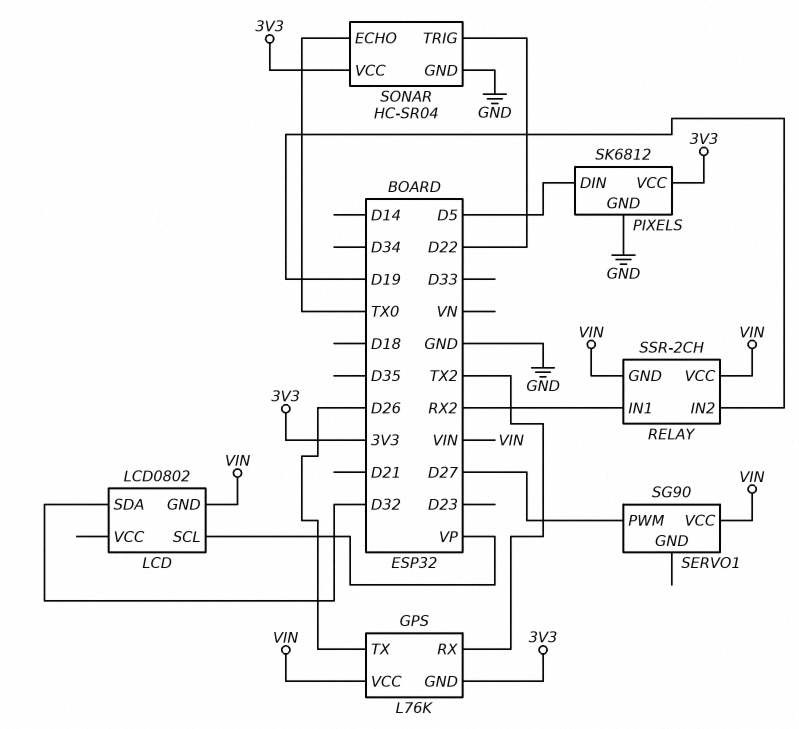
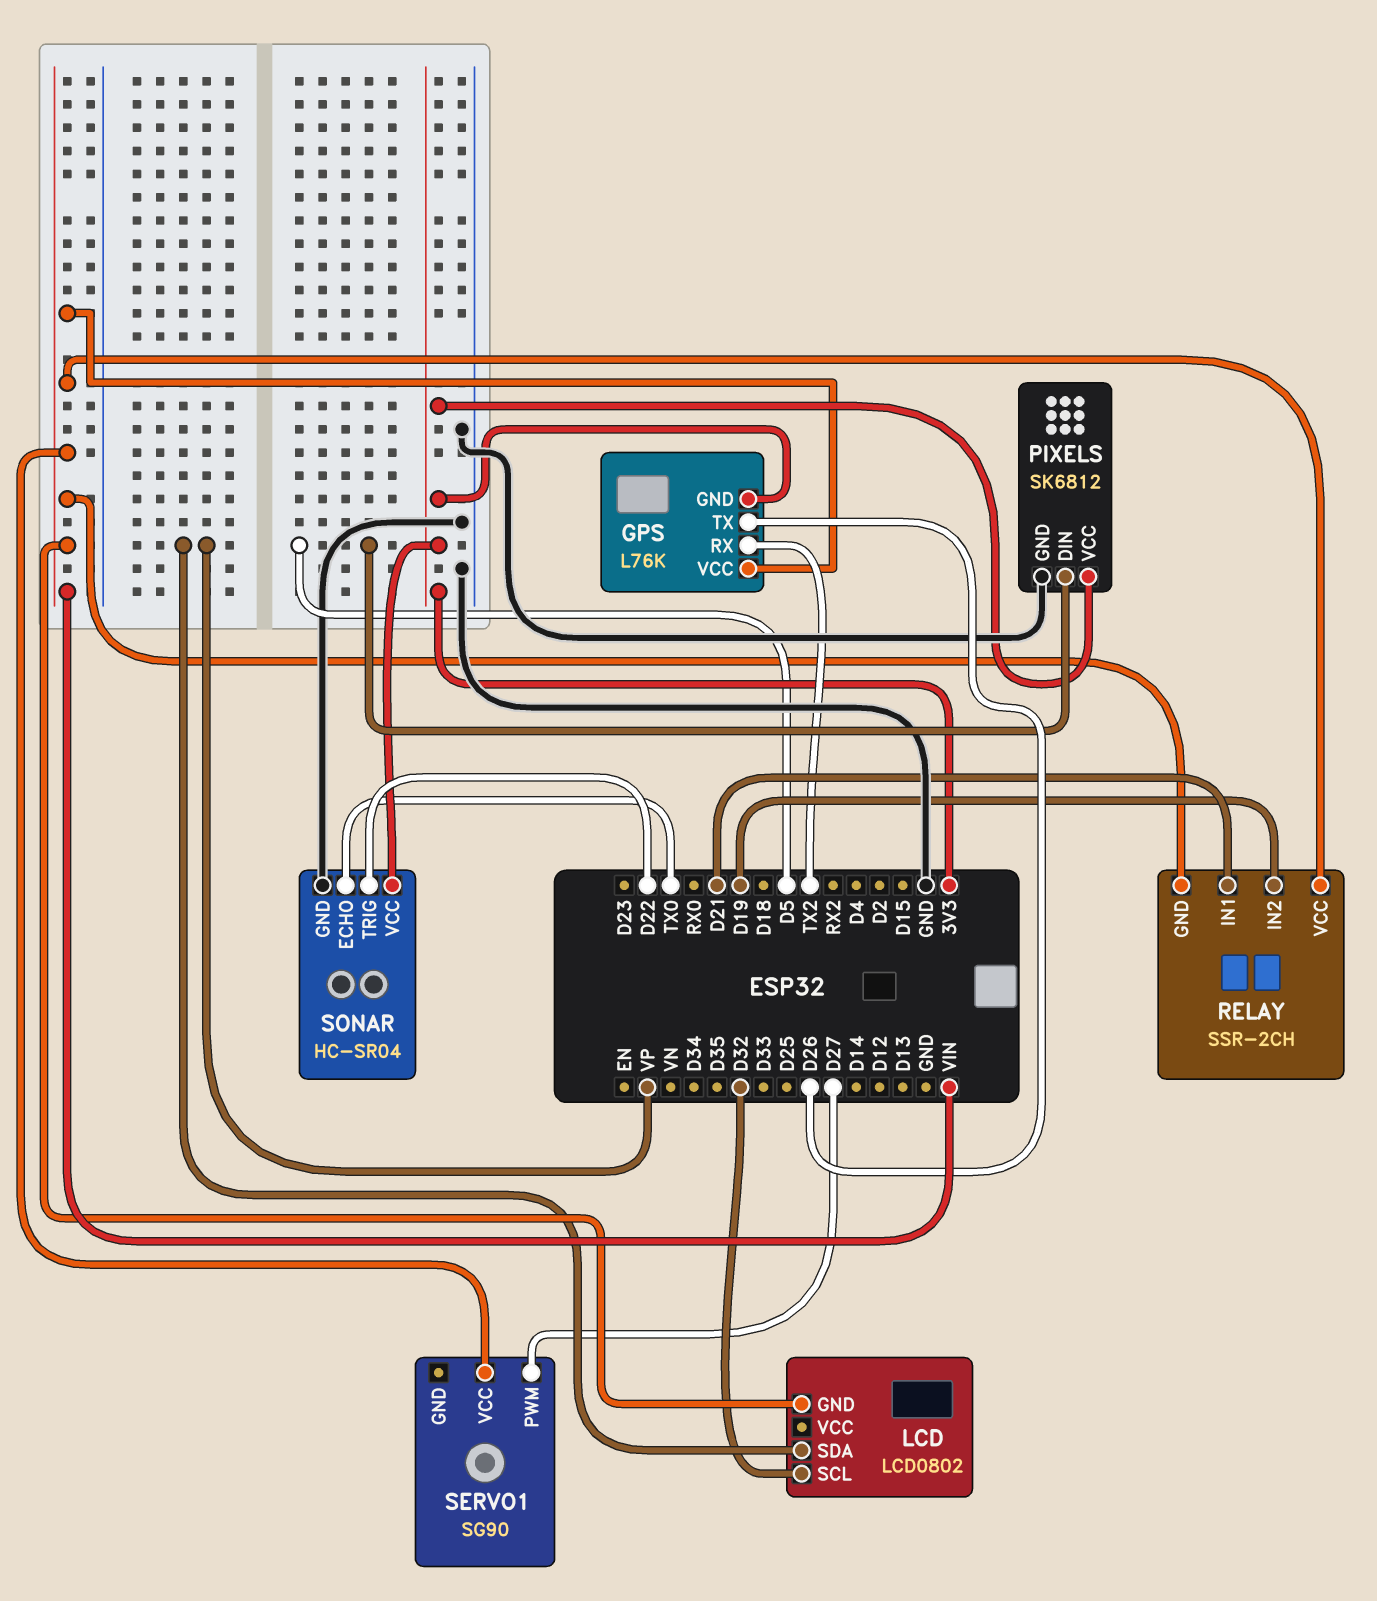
LCD pin SCL: VP -> D32
LCD pin SDA: D32 -> VP
RELAY pin IN1: RX2 -> D21

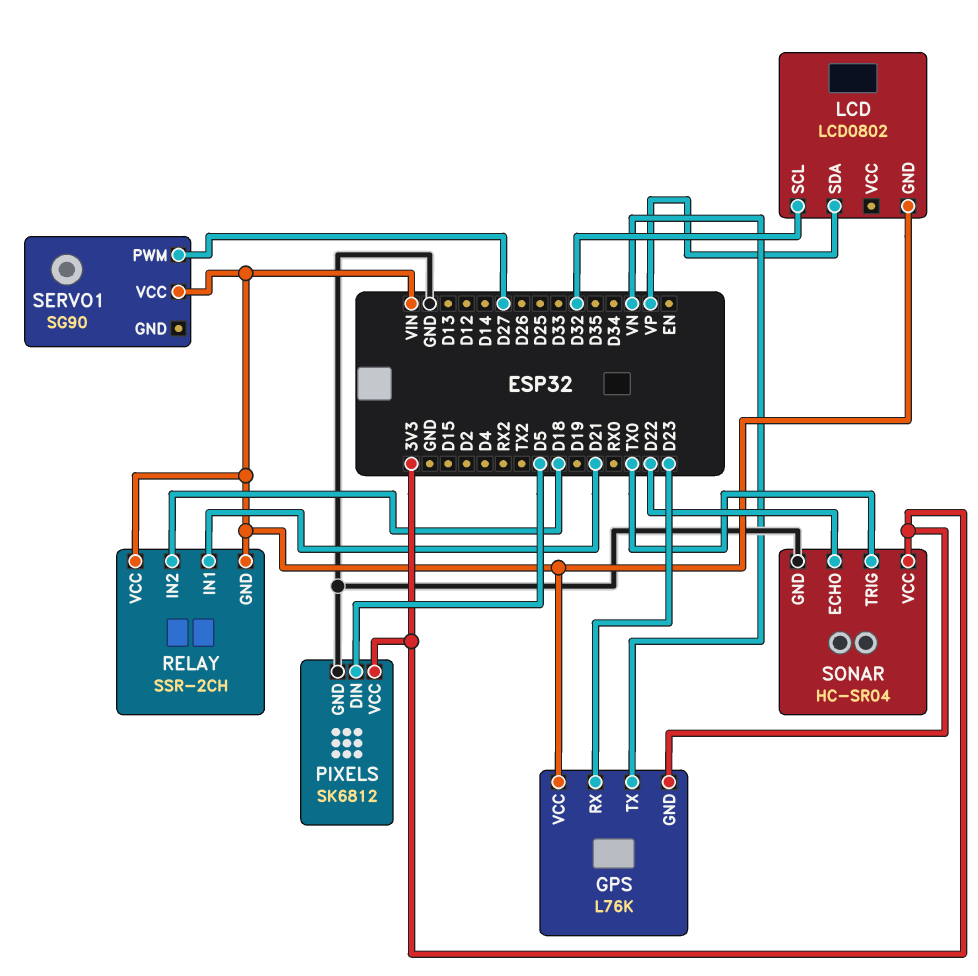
GPS pin RX: TX2 -> D23
GPS pin TX: D26 -> VN
RELAY pin IN2: D19 -> D18
SONAR pin ECHO: TX0 -> D22
SONAR pin TRIG: D22 -> TX0

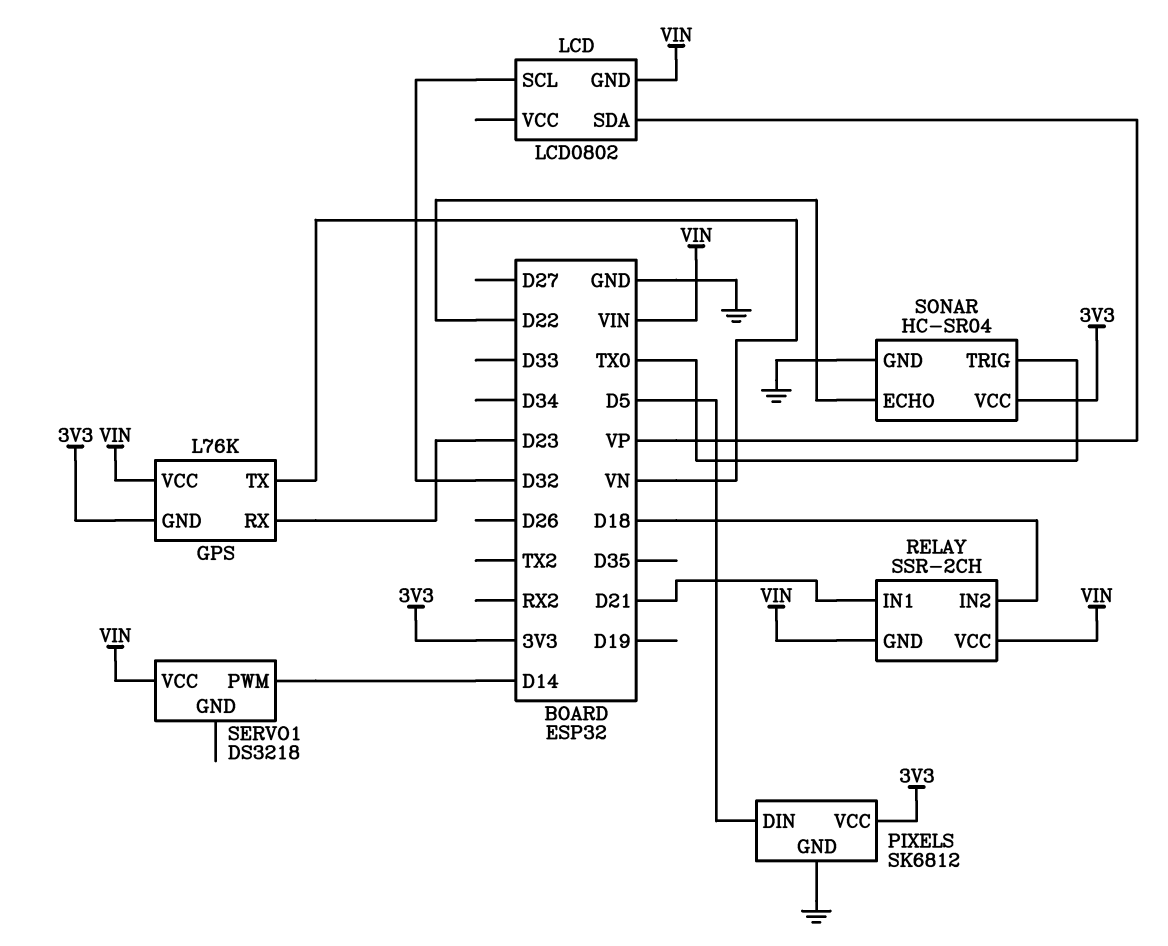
SERVO1: SG90 -> DS3218
SERVO1 pin PWM: D27 -> D14

